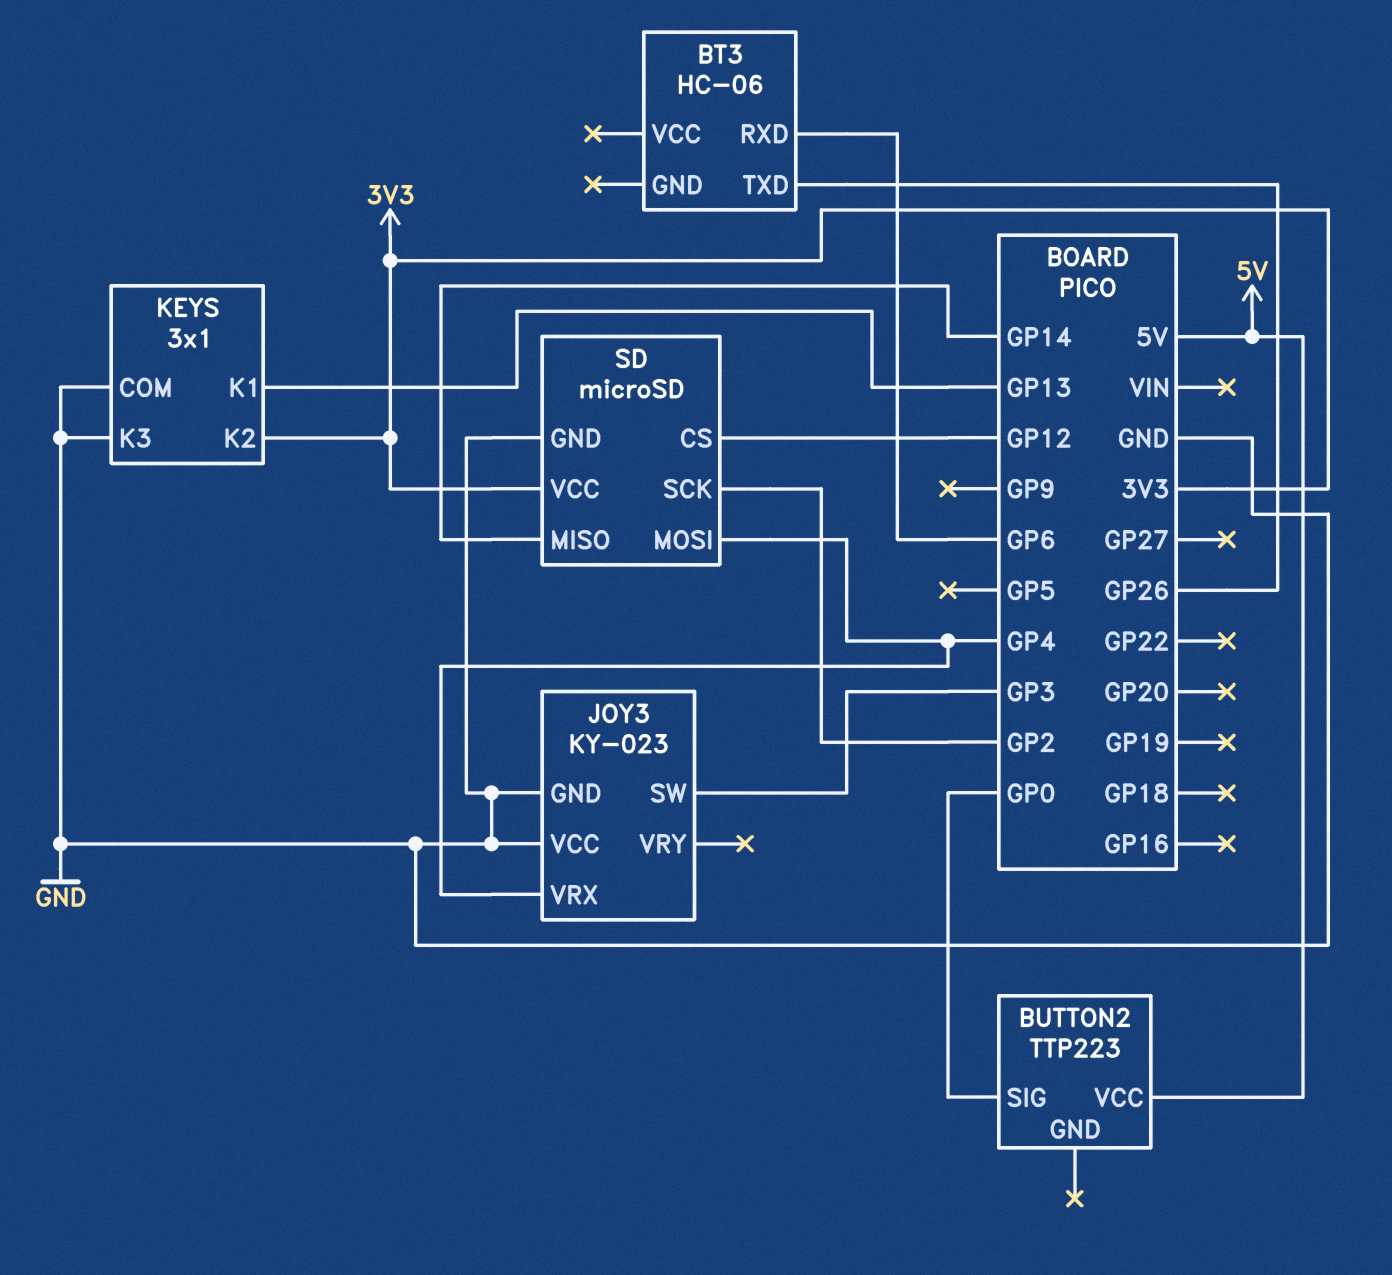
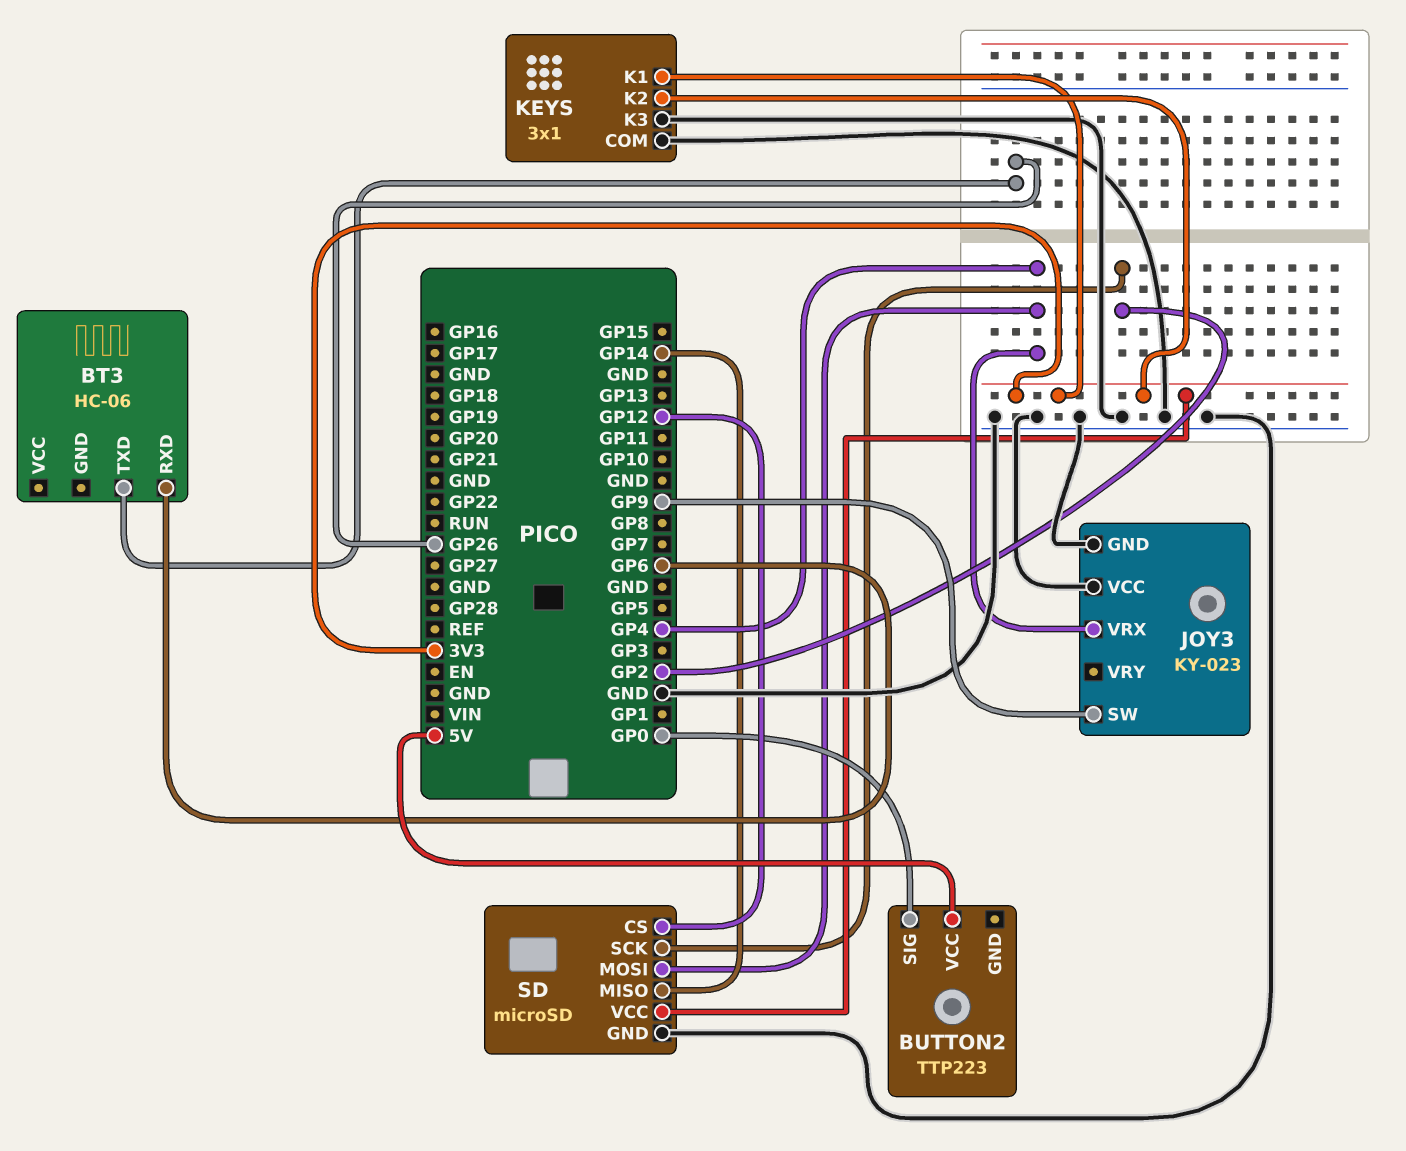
JOY3 pin SW: GP3 -> GP9
KEYS pin K1: GP13 -> 3V3

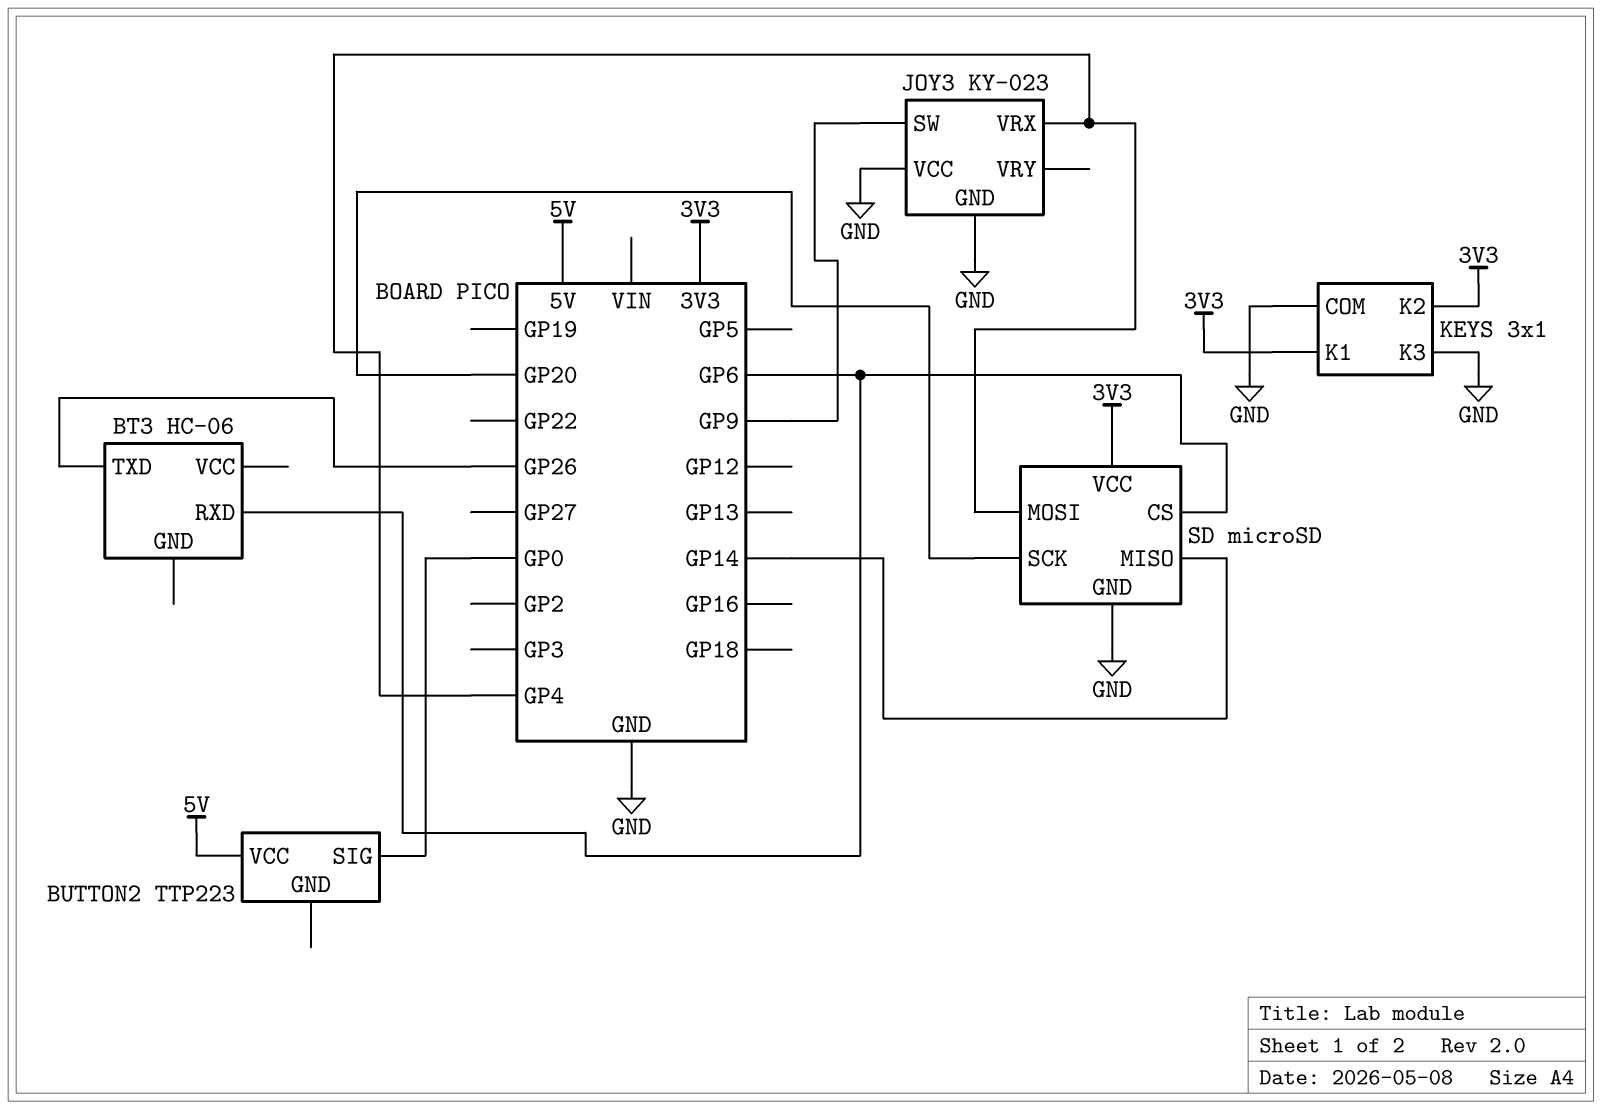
SD pin CS: GP12 -> GP6
SD pin SCK: GP2 -> GP20

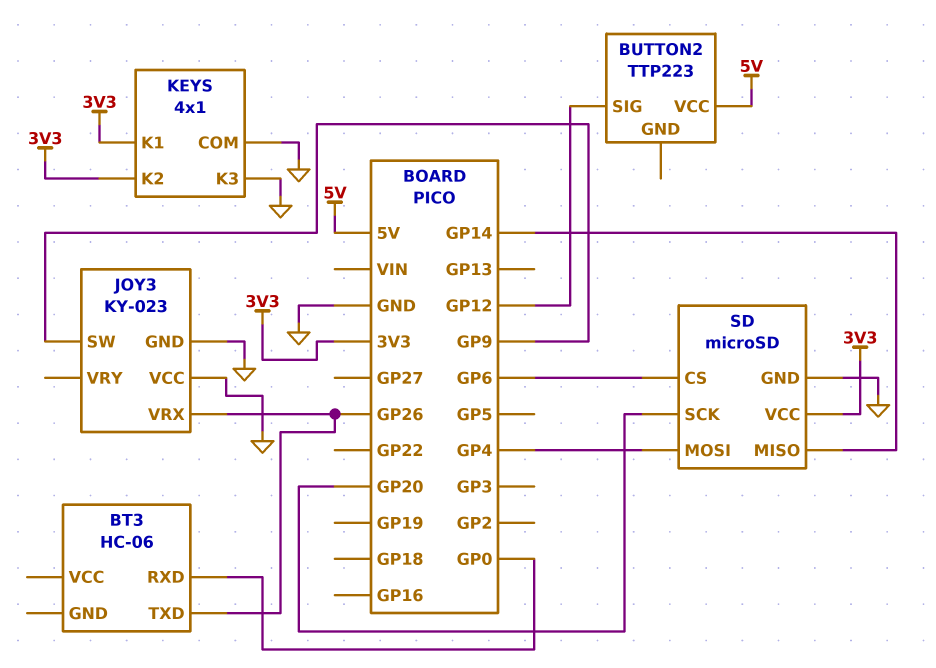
BT3 pin RXD: GP6 -> GP0
BUTTON2 pin SIG: GP0 -> GP12
JOY3 pin VRX: GP4 -> GP26
KEYS: 3x1 -> 4x1

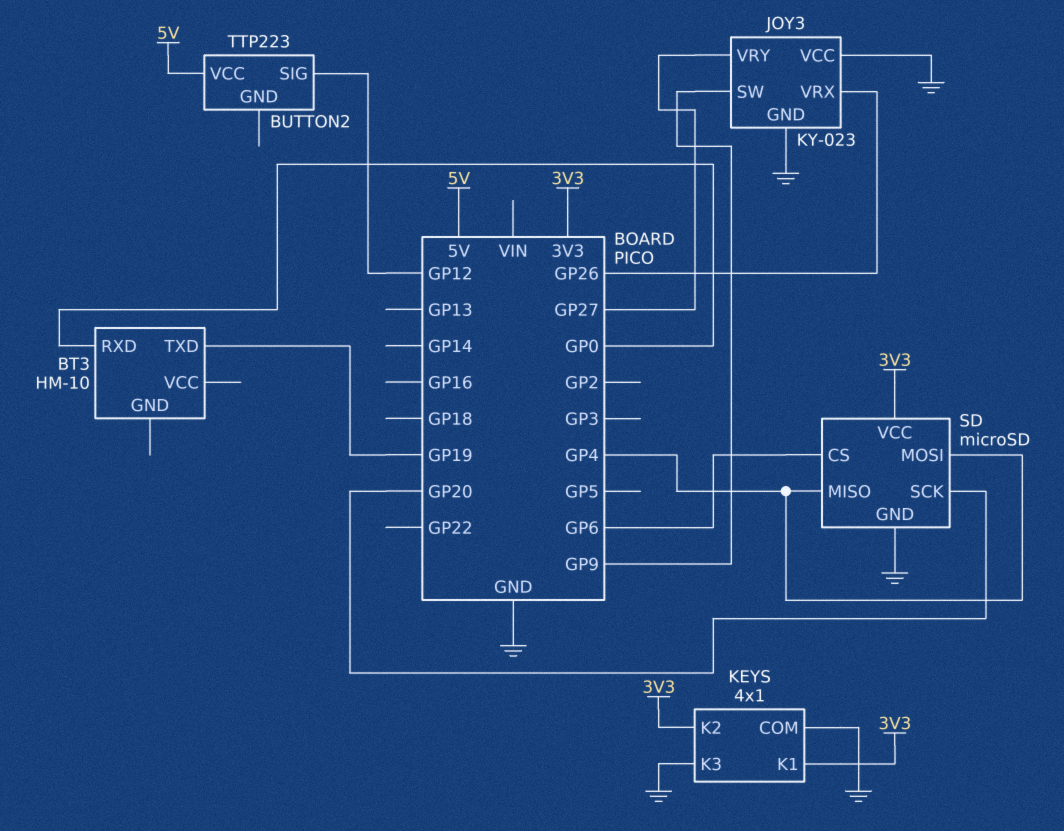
BT3: HC-06 -> HM-10
BT3 pin TXD: GP26 -> GP19
JOY3 pin VRY: none -> GP27
SD pin MISO: GP14 -> GP4

